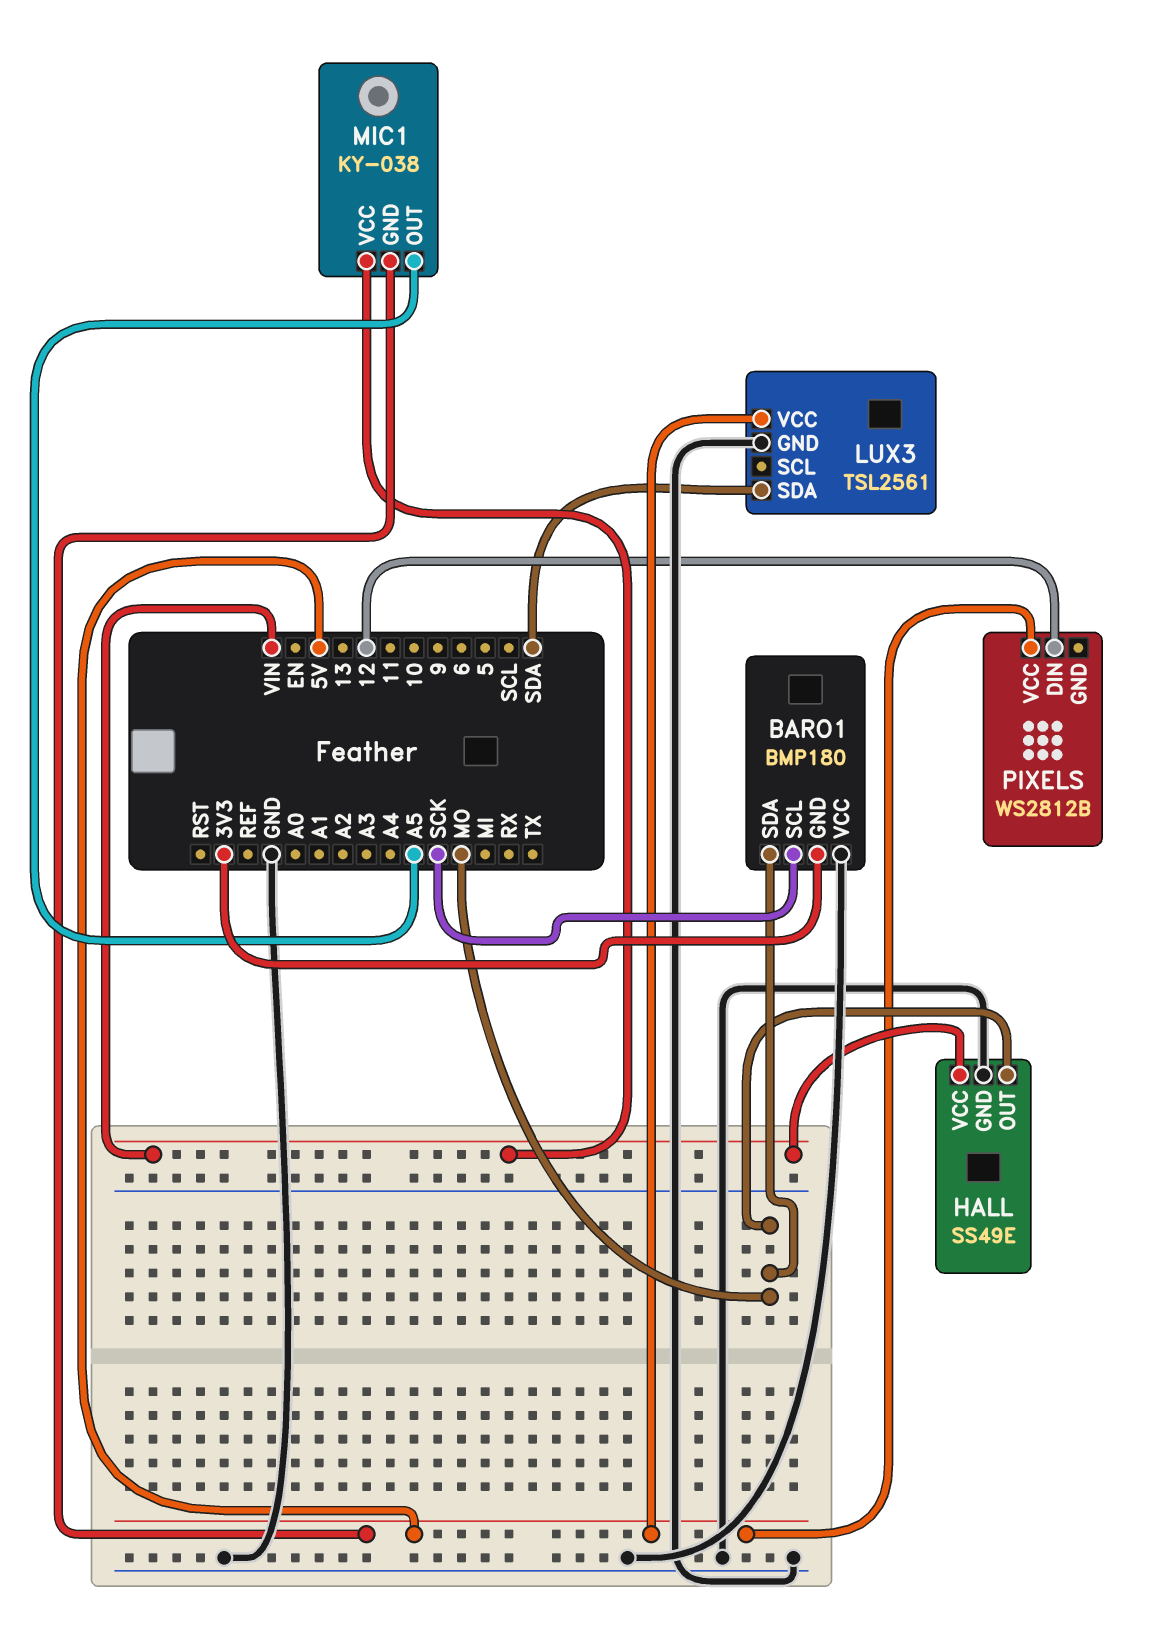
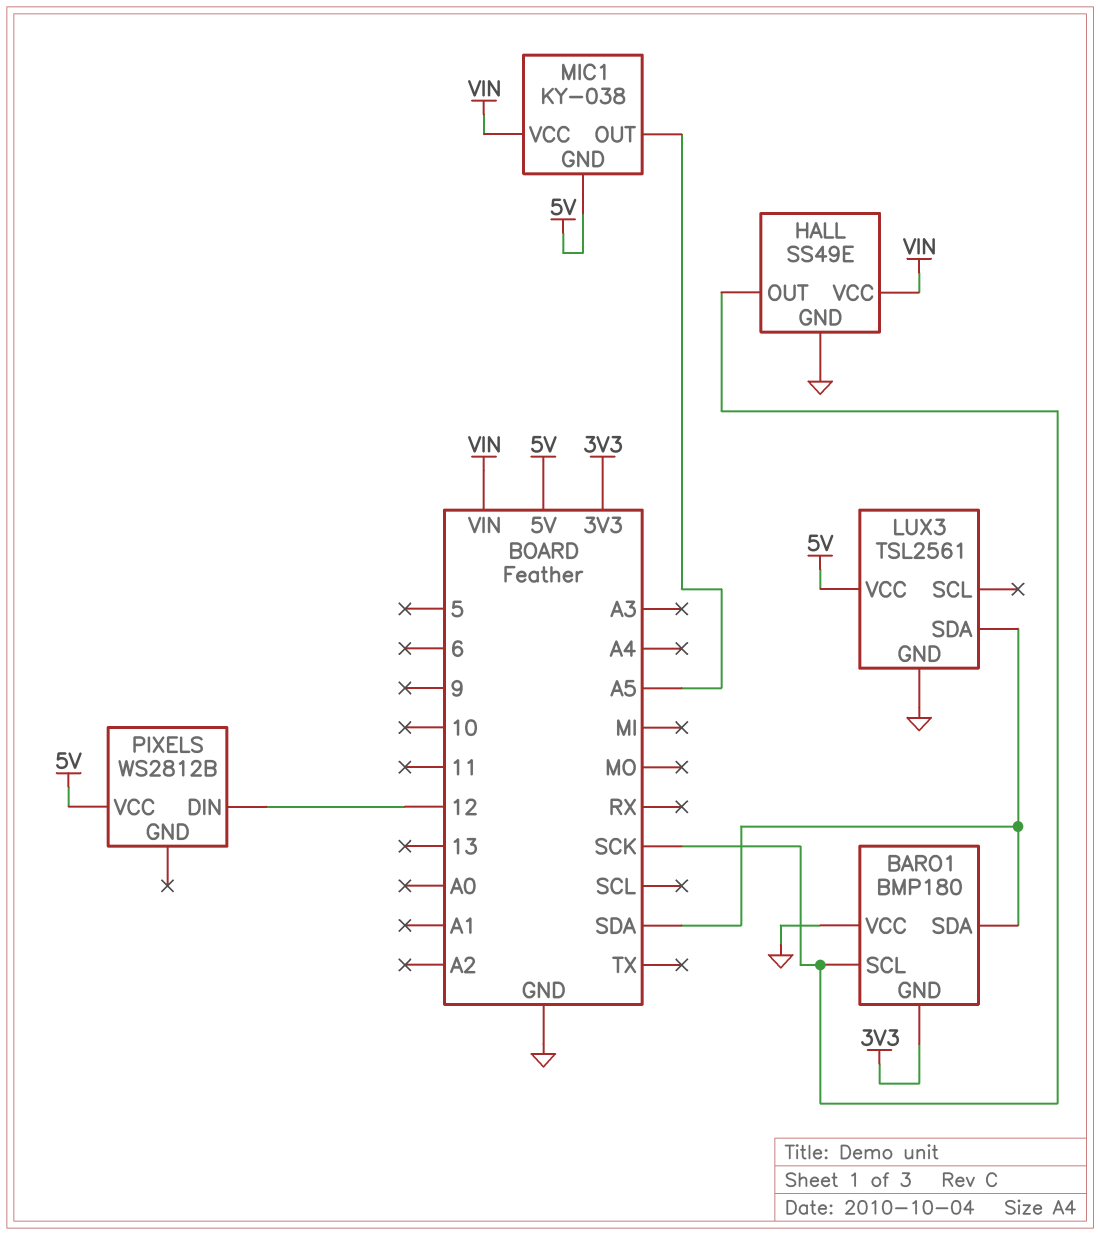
BARO1 pin SDA: MO -> SDA
HALL pin OUT: MO -> SCK

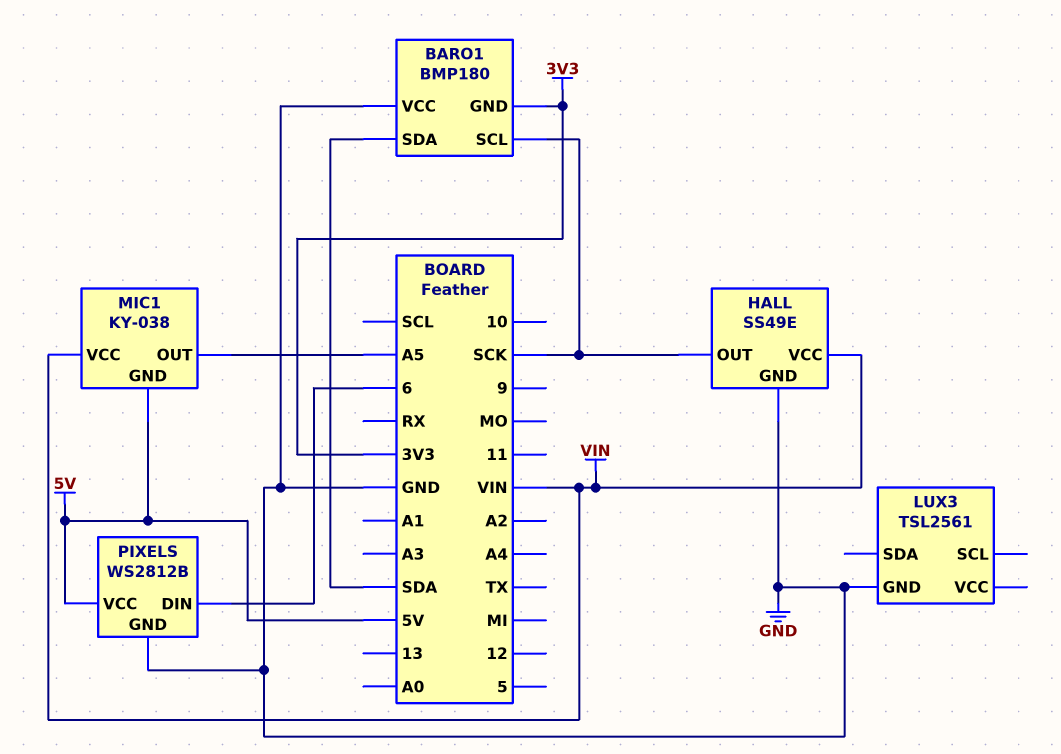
LUX3 pin SDA: SDA -> none
LUX3 pin VCC: 5V -> none
PIXELS pin DIN: 12 -> 6
PIXELS pin GND: none -> GND

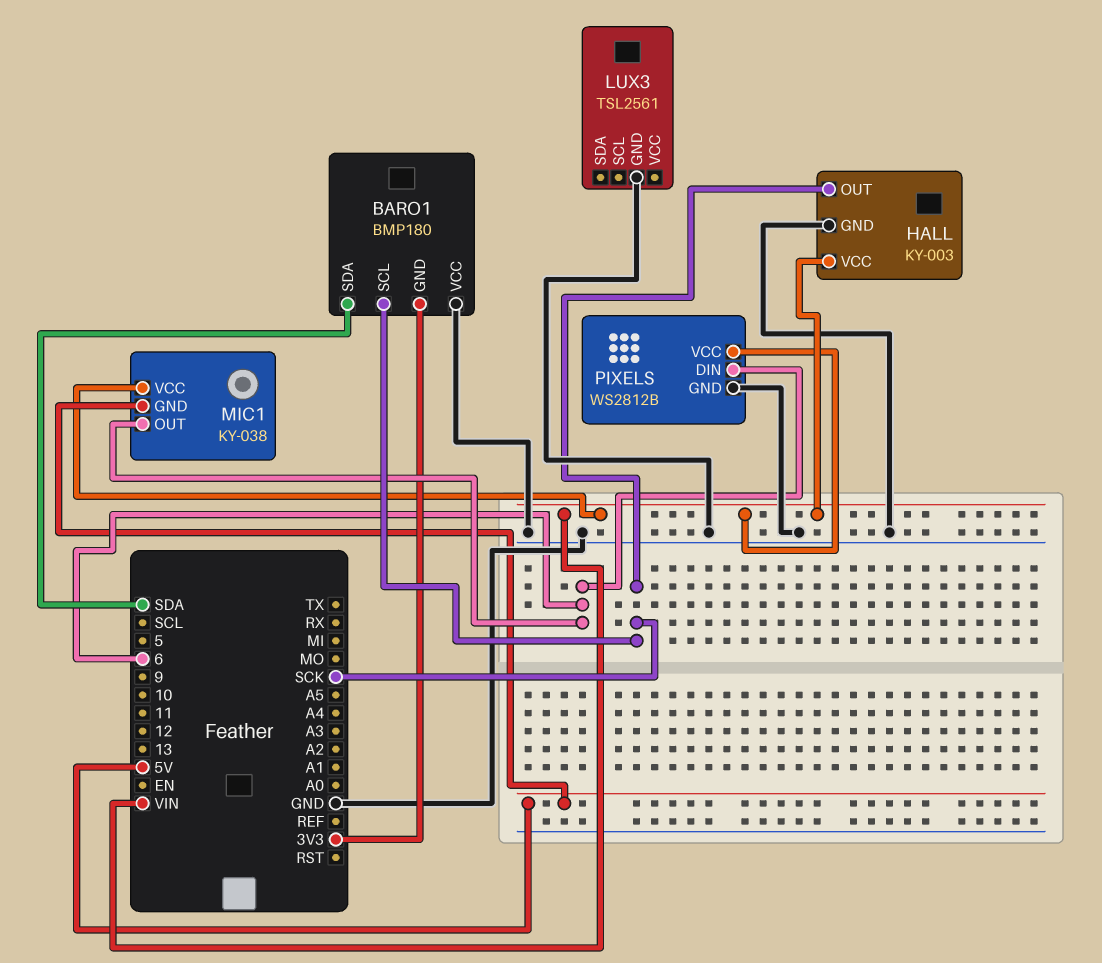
HALL: SS49E -> KY-003
MIC1 pin OUT: A5 -> 6
PIXELS pin VCC: 5V -> VIN

